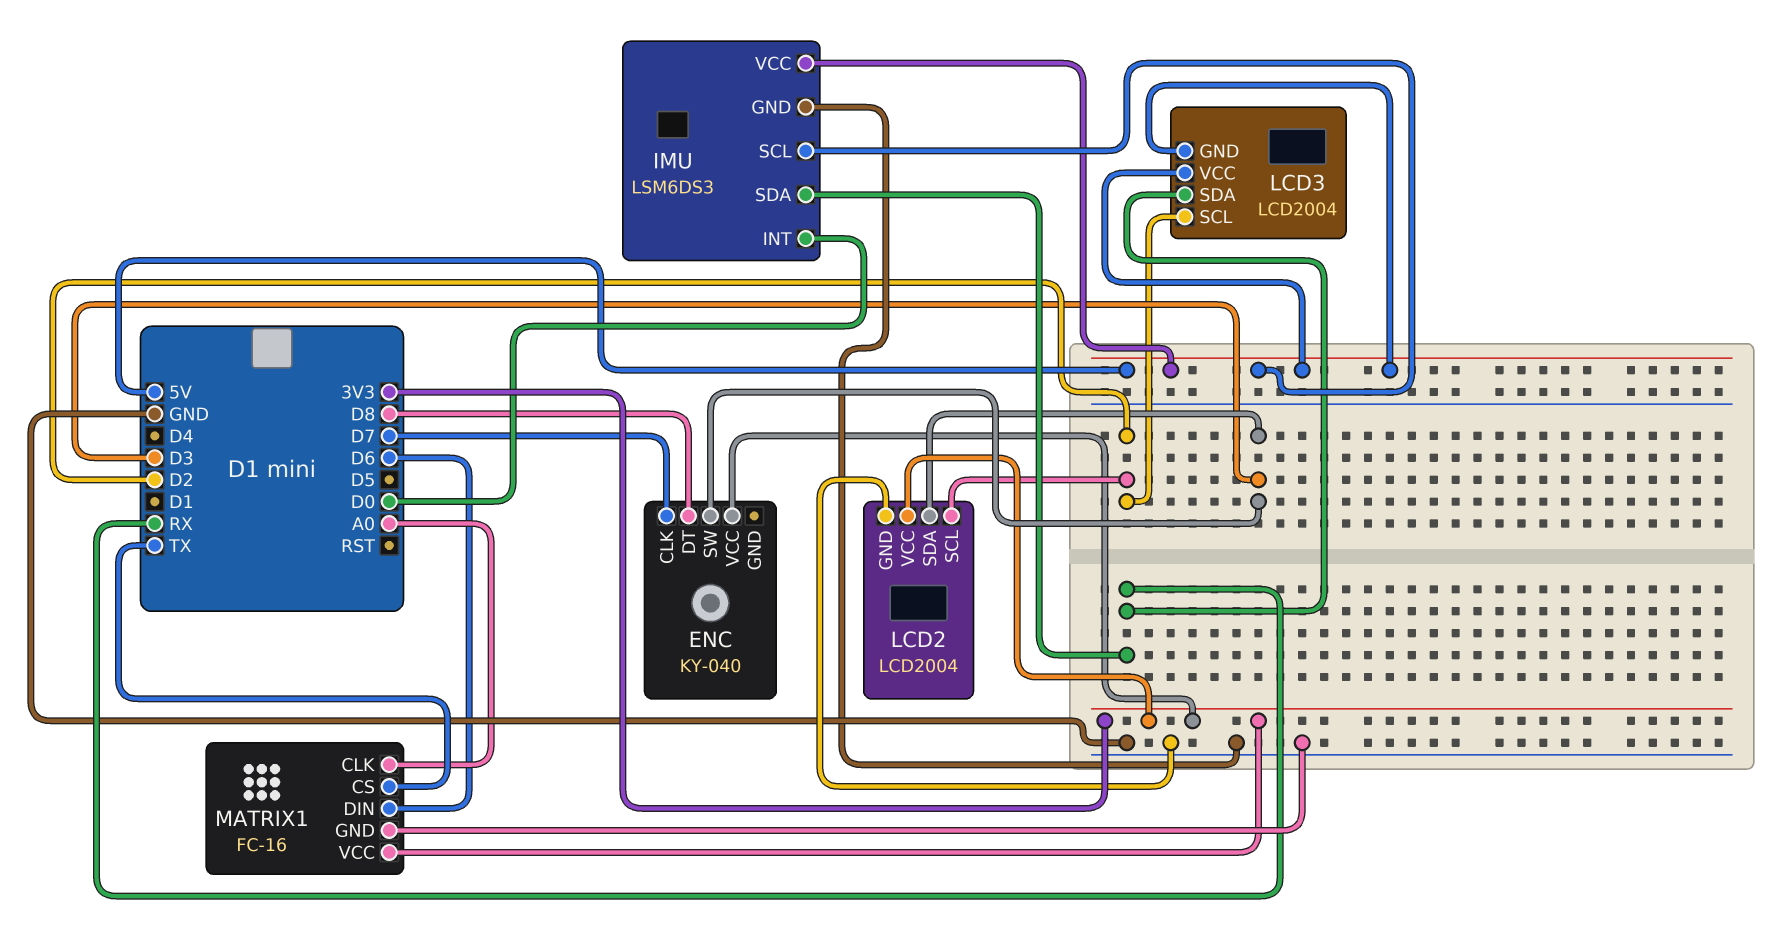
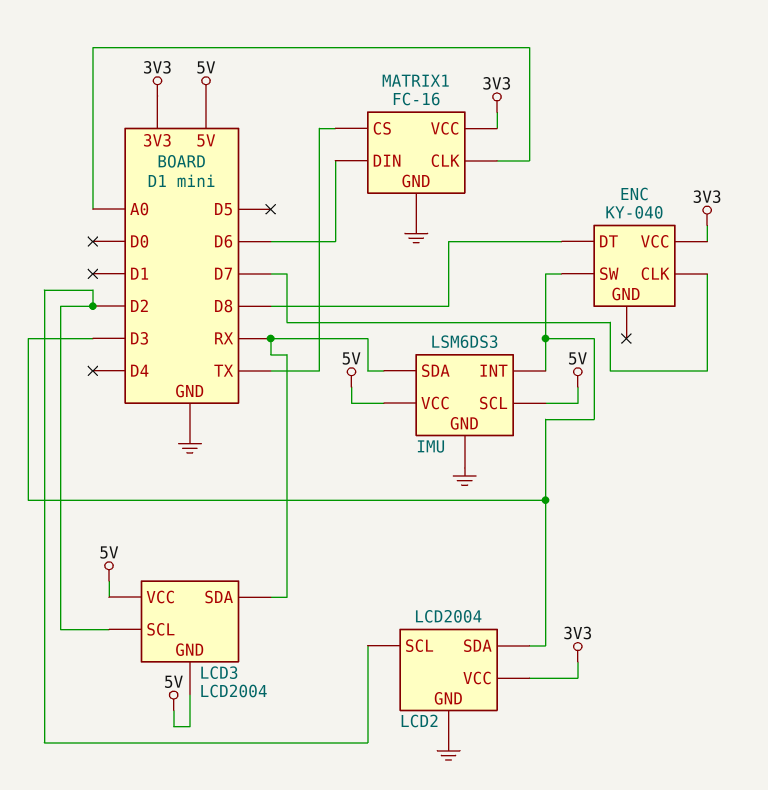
IMU pin INT: D0 -> D3

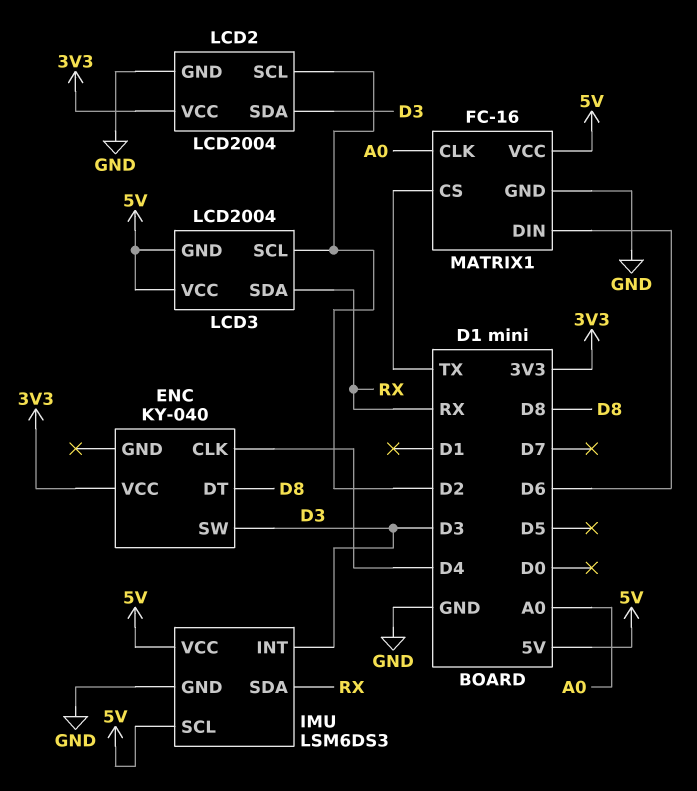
ENC pin CLK: D7 -> D4
MATRIX1 pin VCC: 3V3 -> 5V

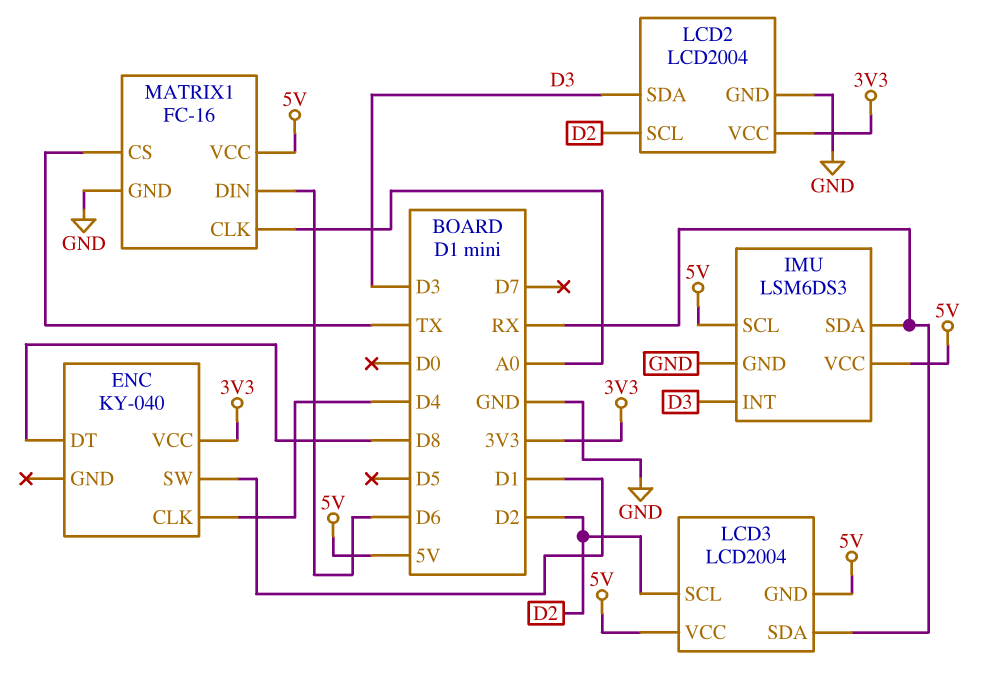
ENC pin SW: D3 -> D1

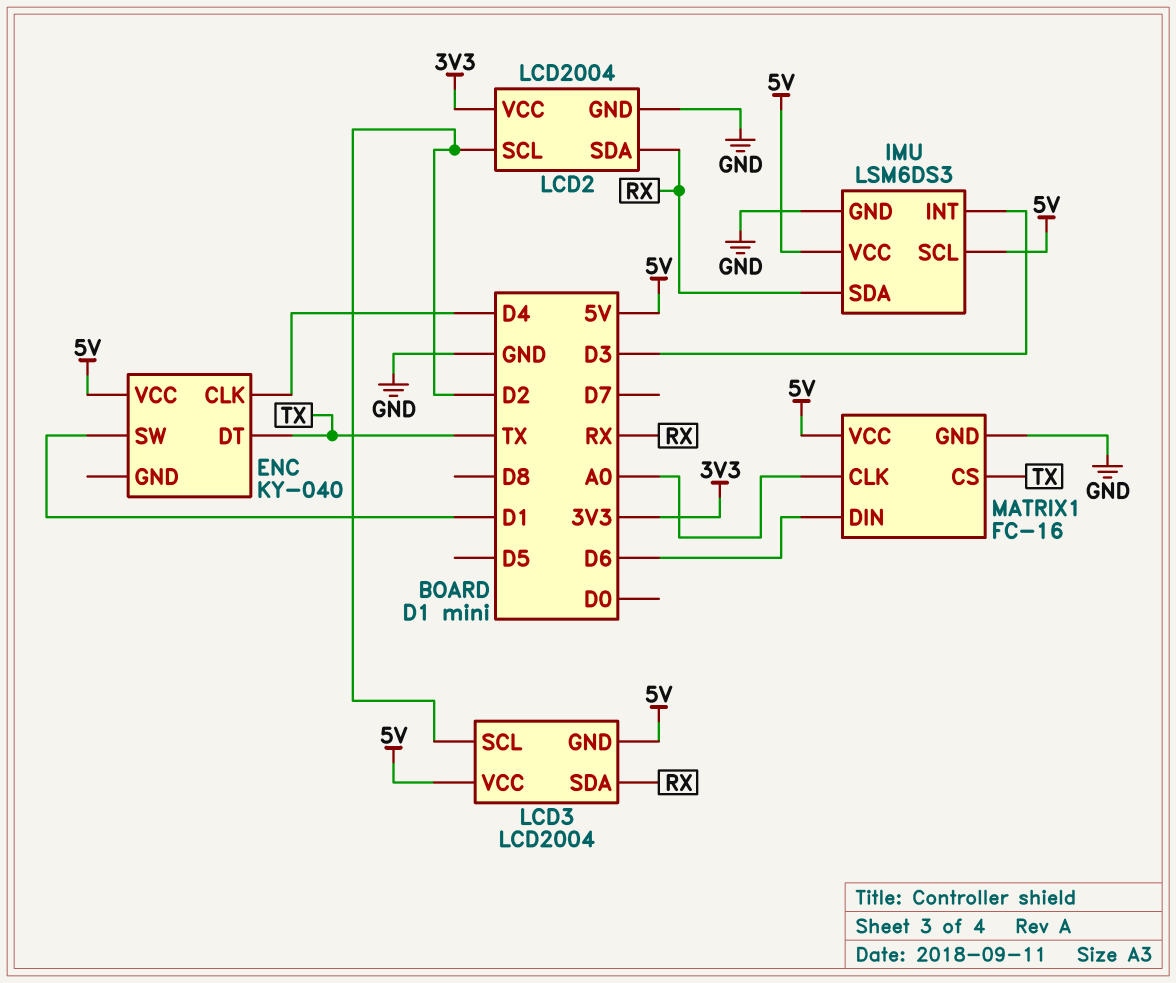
ENC pin DT: D8 -> TX
ENC pin VCC: 3V3 -> 5V
LCD2 pin SDA: D3 -> RX

